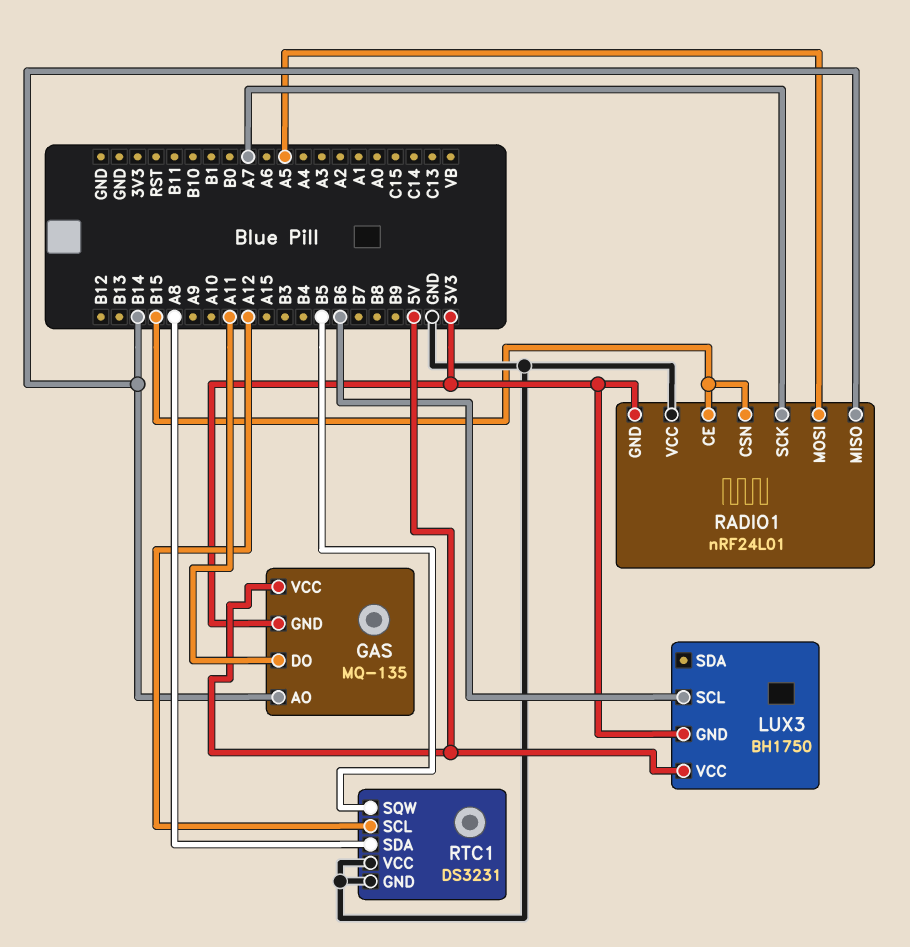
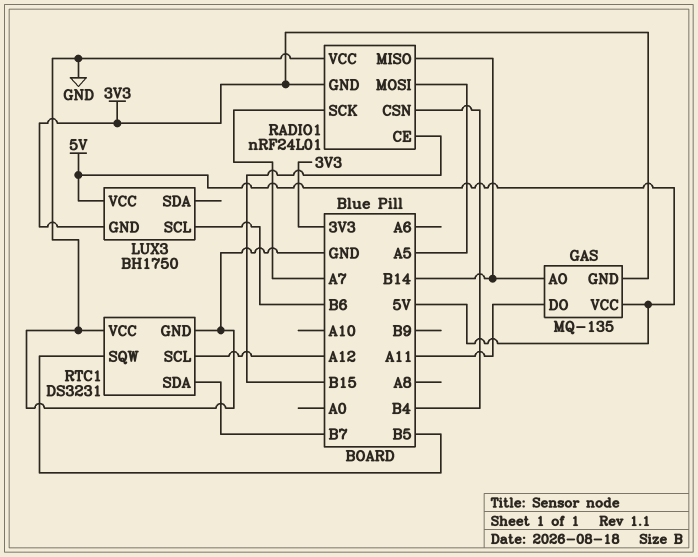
RADIO1 pin CSN: B15 -> B4
RTC1 pin SDA: A8 -> B7

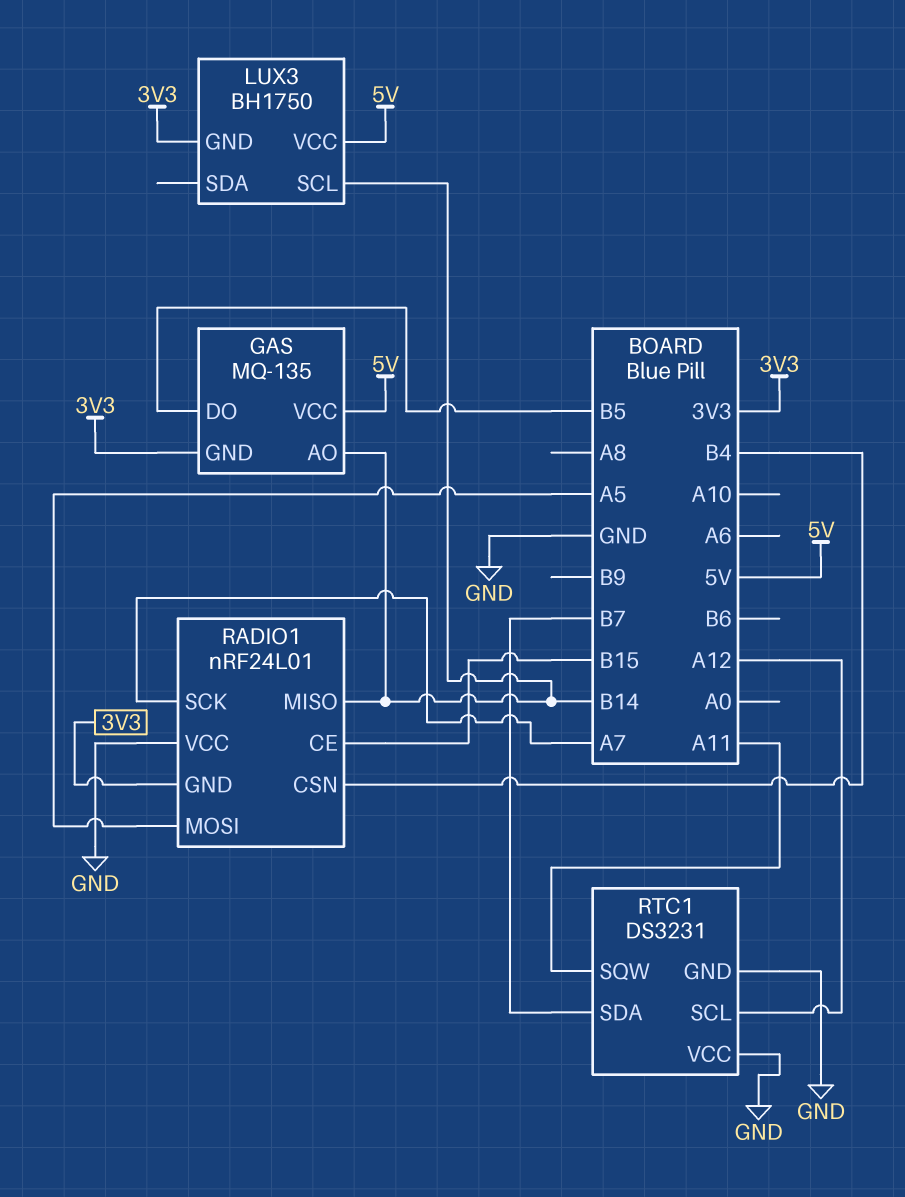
GAS pin DO: A11 -> B5
LUX3 pin SCL: B6 -> B14
RTC1 pin SQW: B5 -> A11

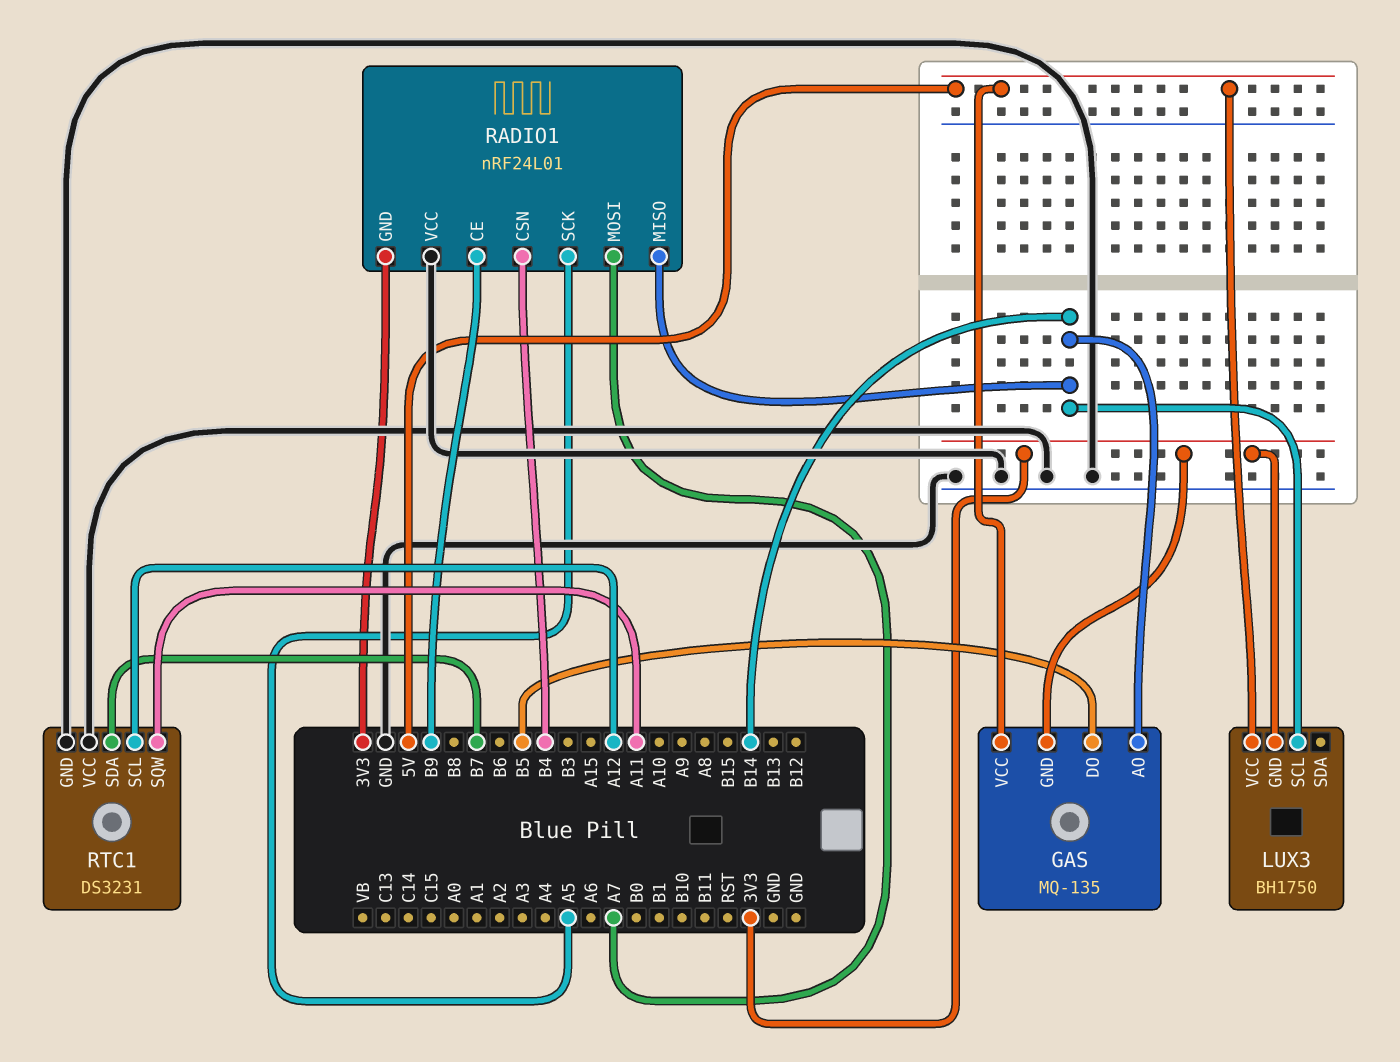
RADIO1 pin CE: B15 -> B9
RADIO1 pin MOSI: A5 -> A7
RADIO1 pin SCK: A7 -> A5

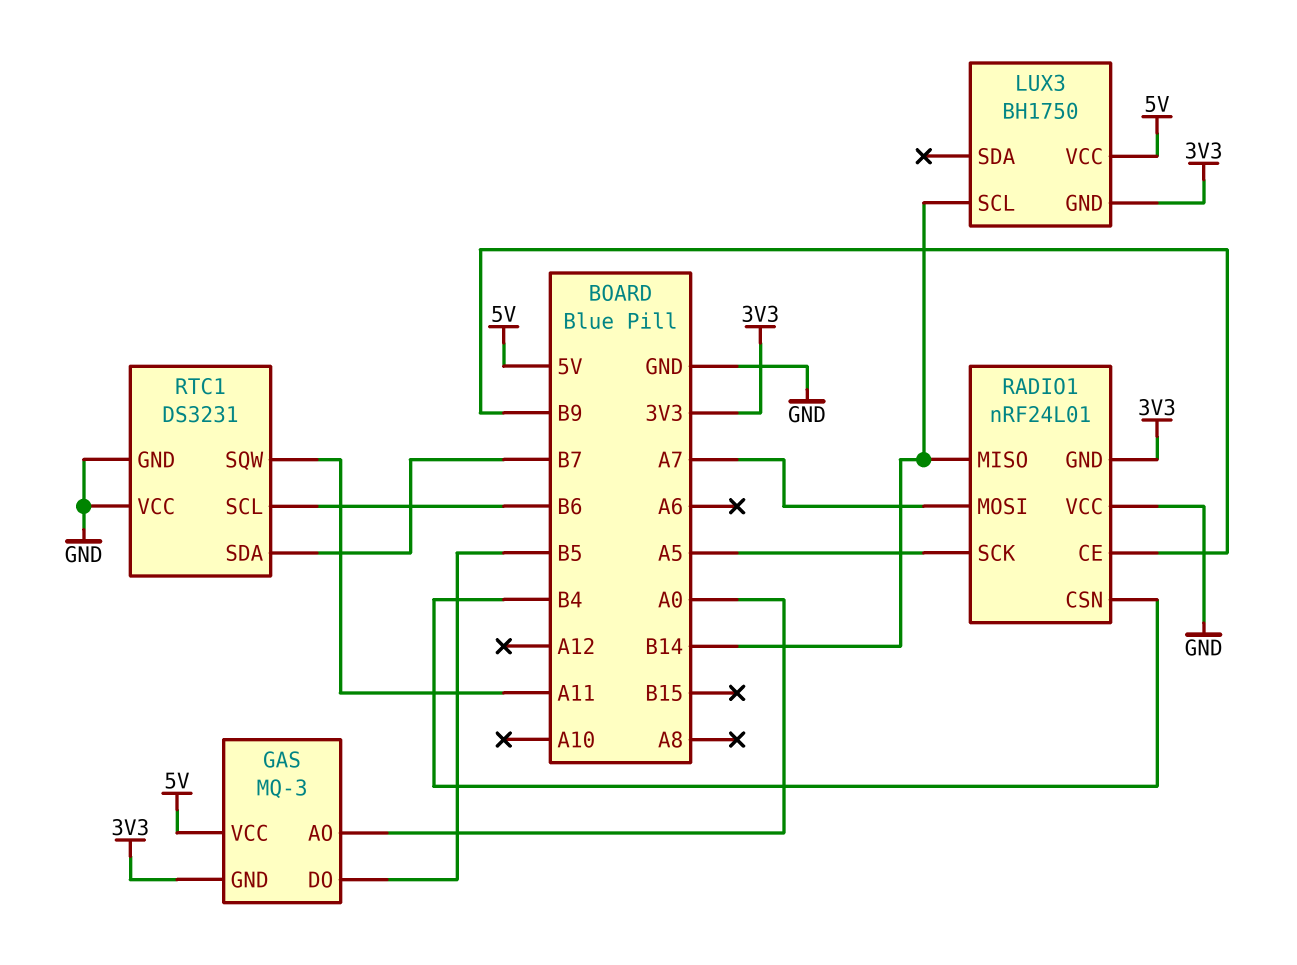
GAS: MQ-135 -> MQ-3
GAS pin AO: B14 -> A0
RTC1 pin SCL: A12 -> B6

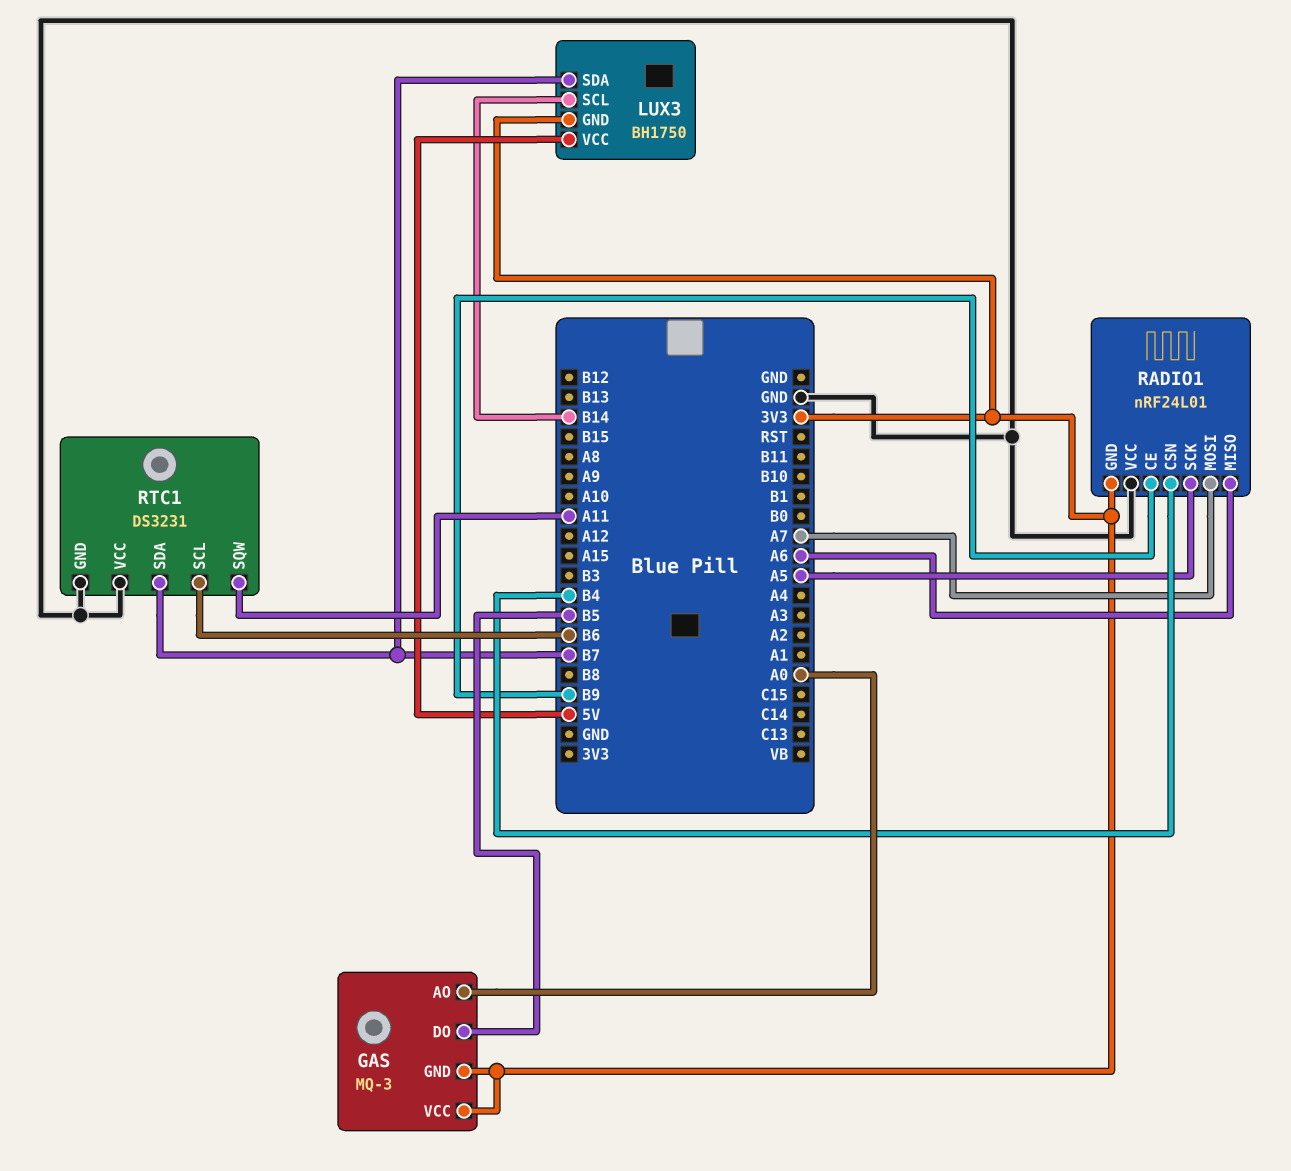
GAS pin VCC: 5V -> 3V3
LUX3 pin SDA: none -> B7
RADIO1 pin MISO: B14 -> A6

